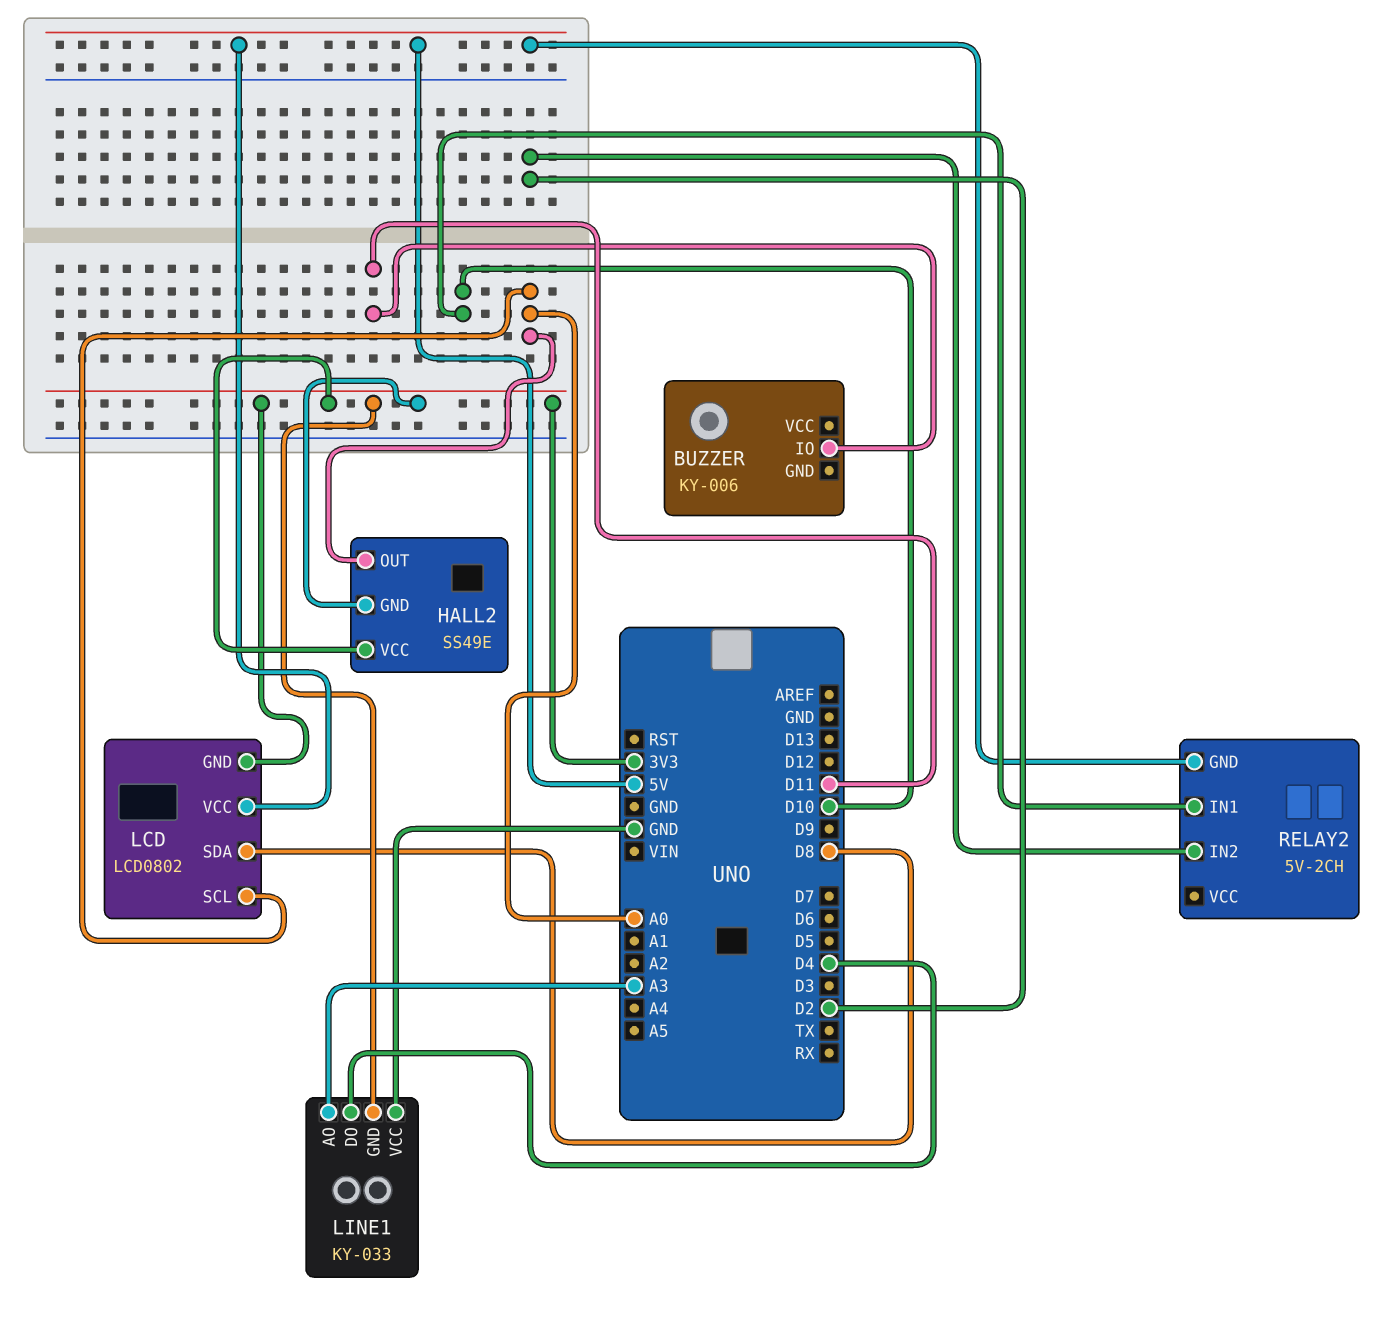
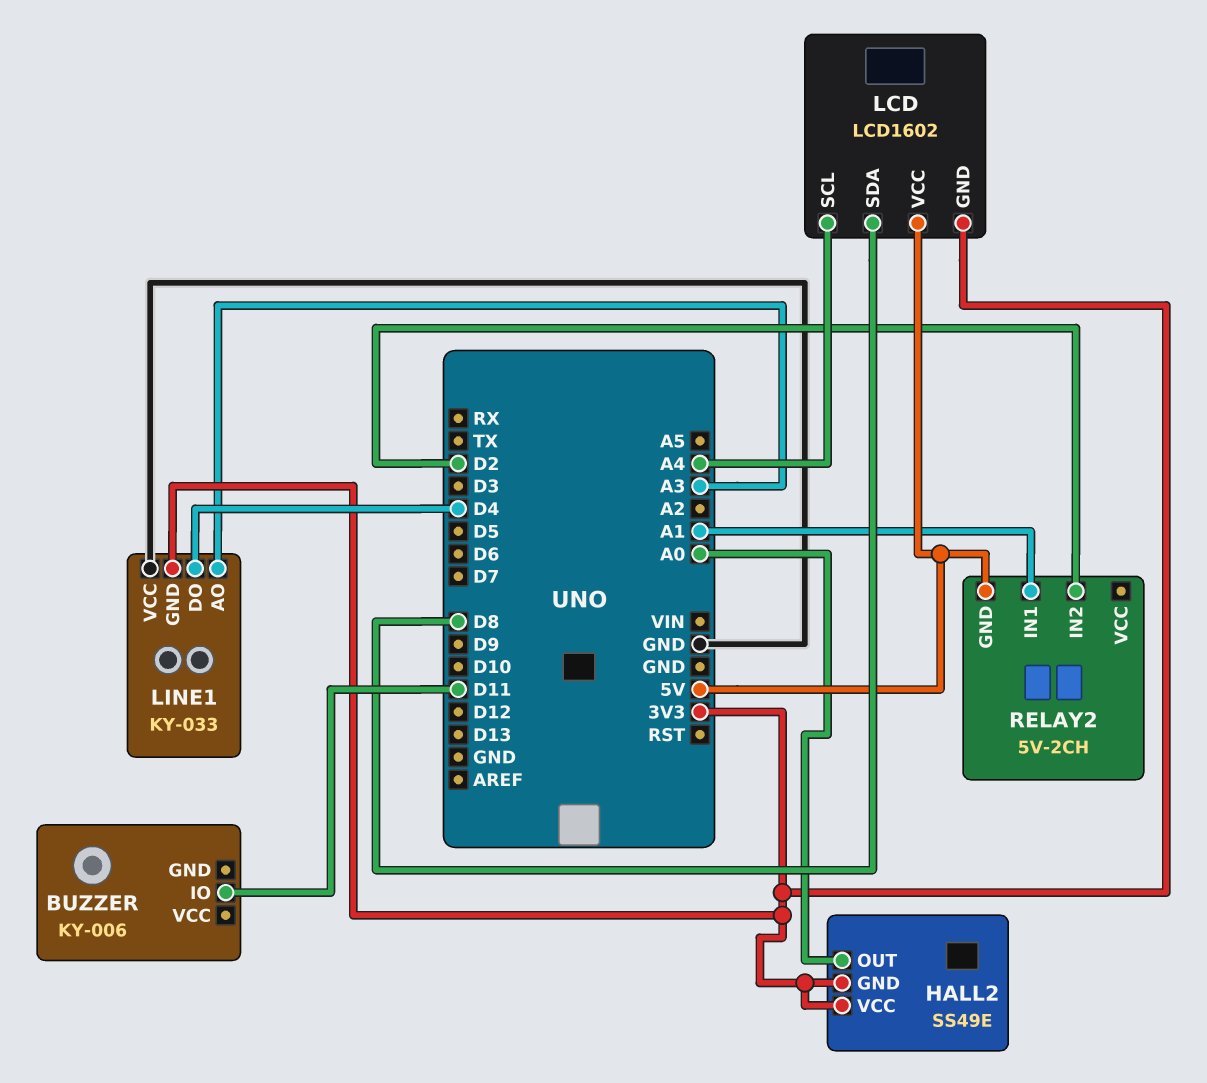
LCD: LCD0802 -> LCD1602
LCD pin SCL: A0 -> A4
RELAY2 pin IN1: D10 -> A1

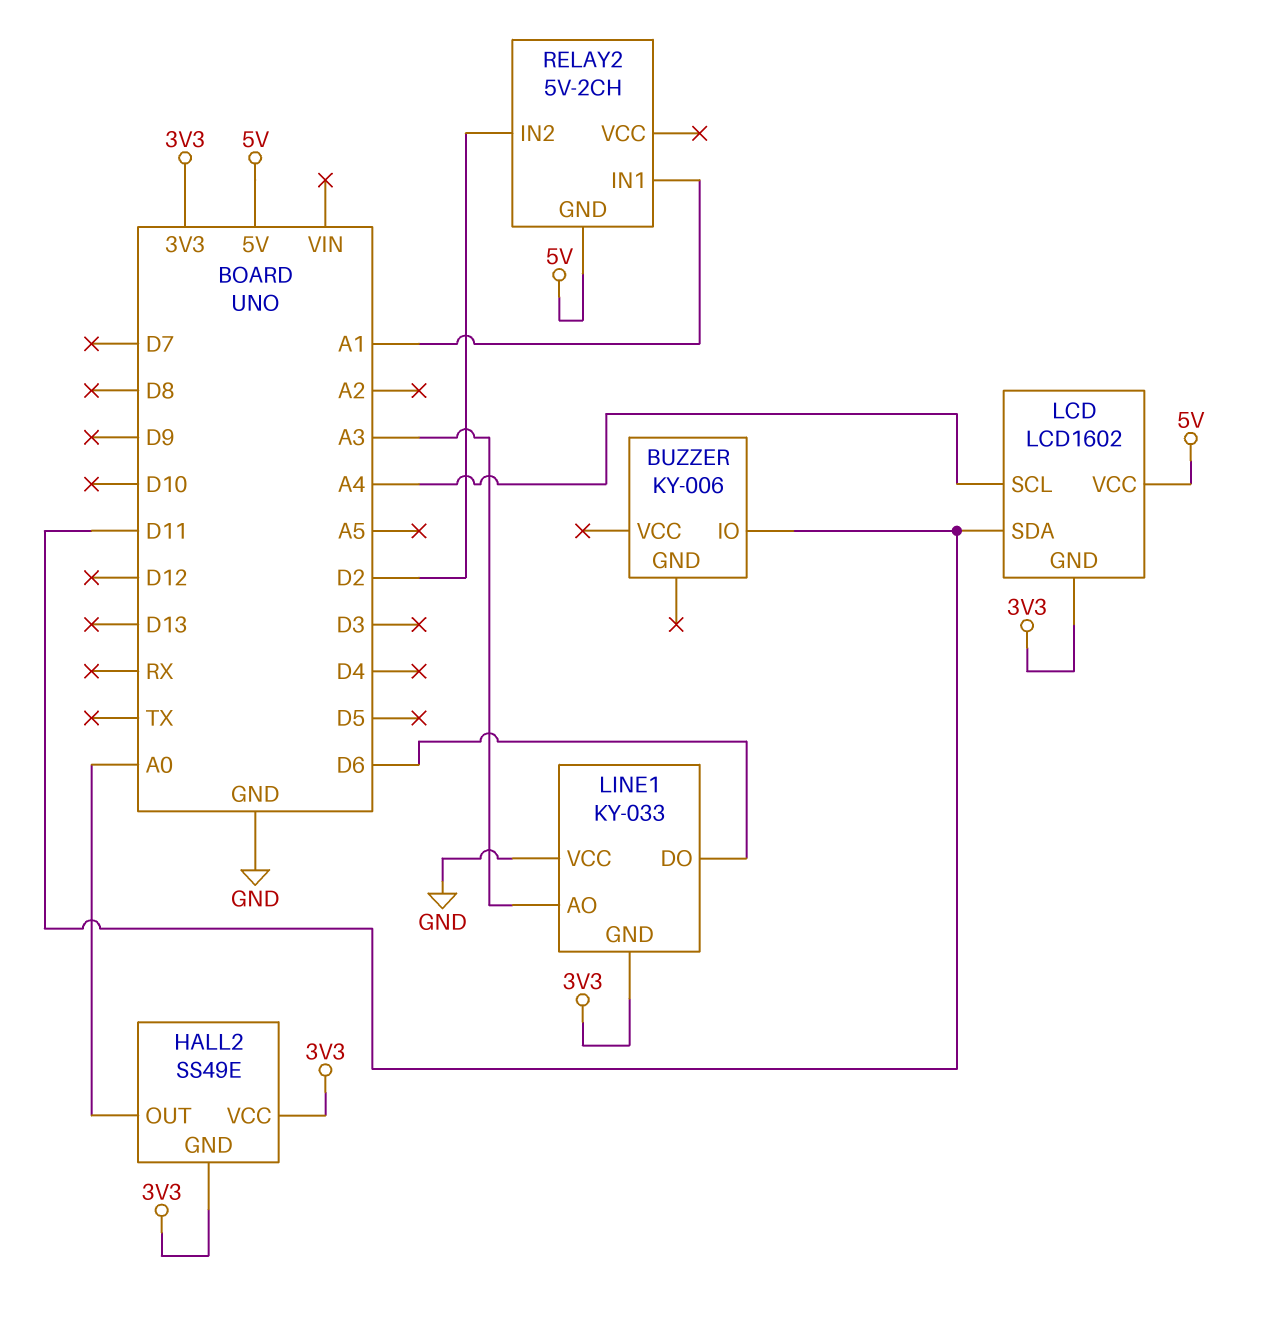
LCD pin SDA: D8 -> D11
LINE1 pin DO: D4 -> D6

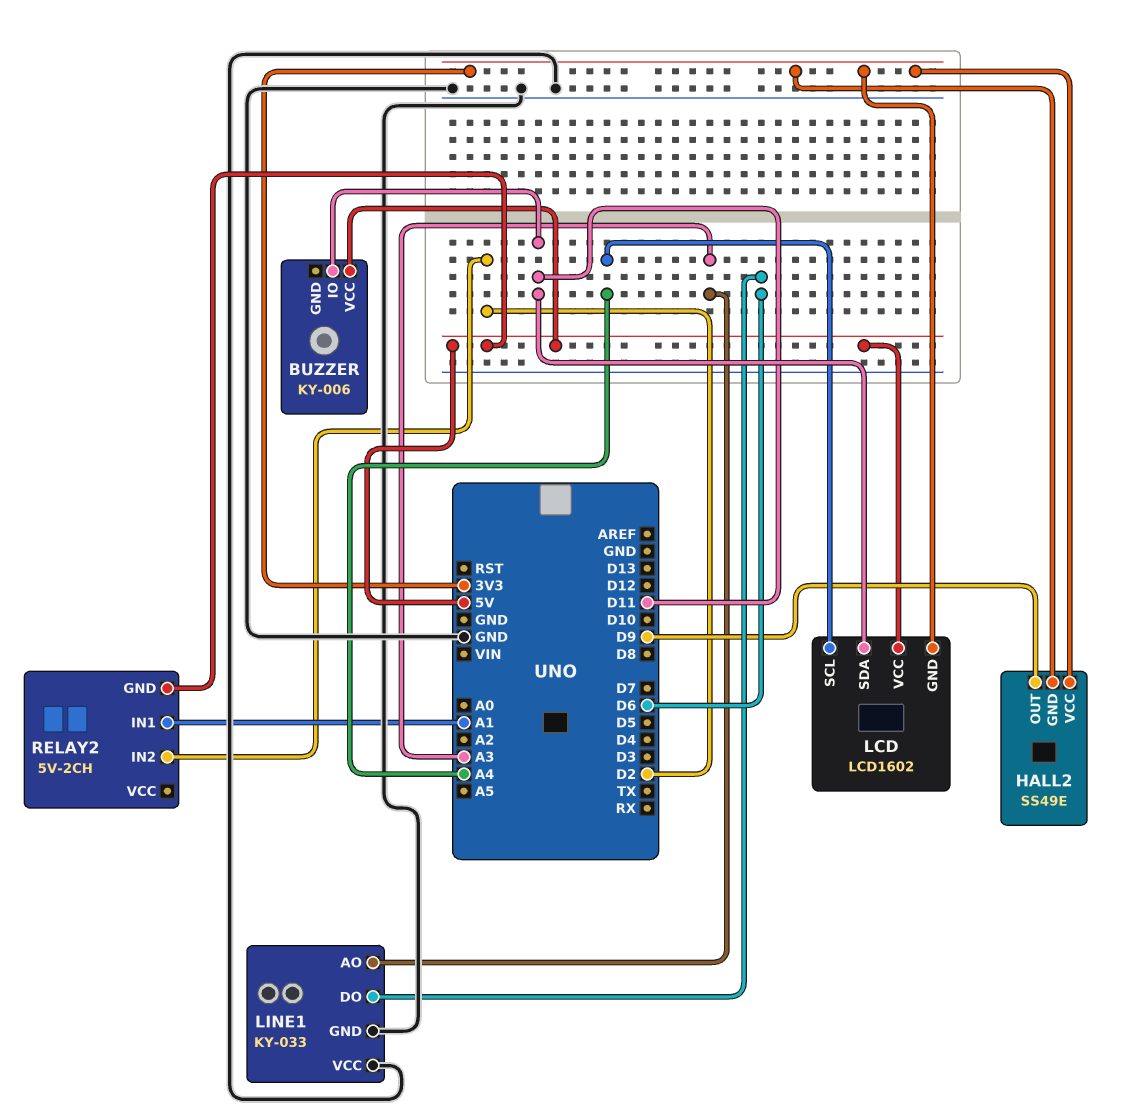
BUZZER pin VCC: none -> 5V
HALL2 pin OUT: A0 -> D9
LINE1 pin GND: 3V3 -> GND

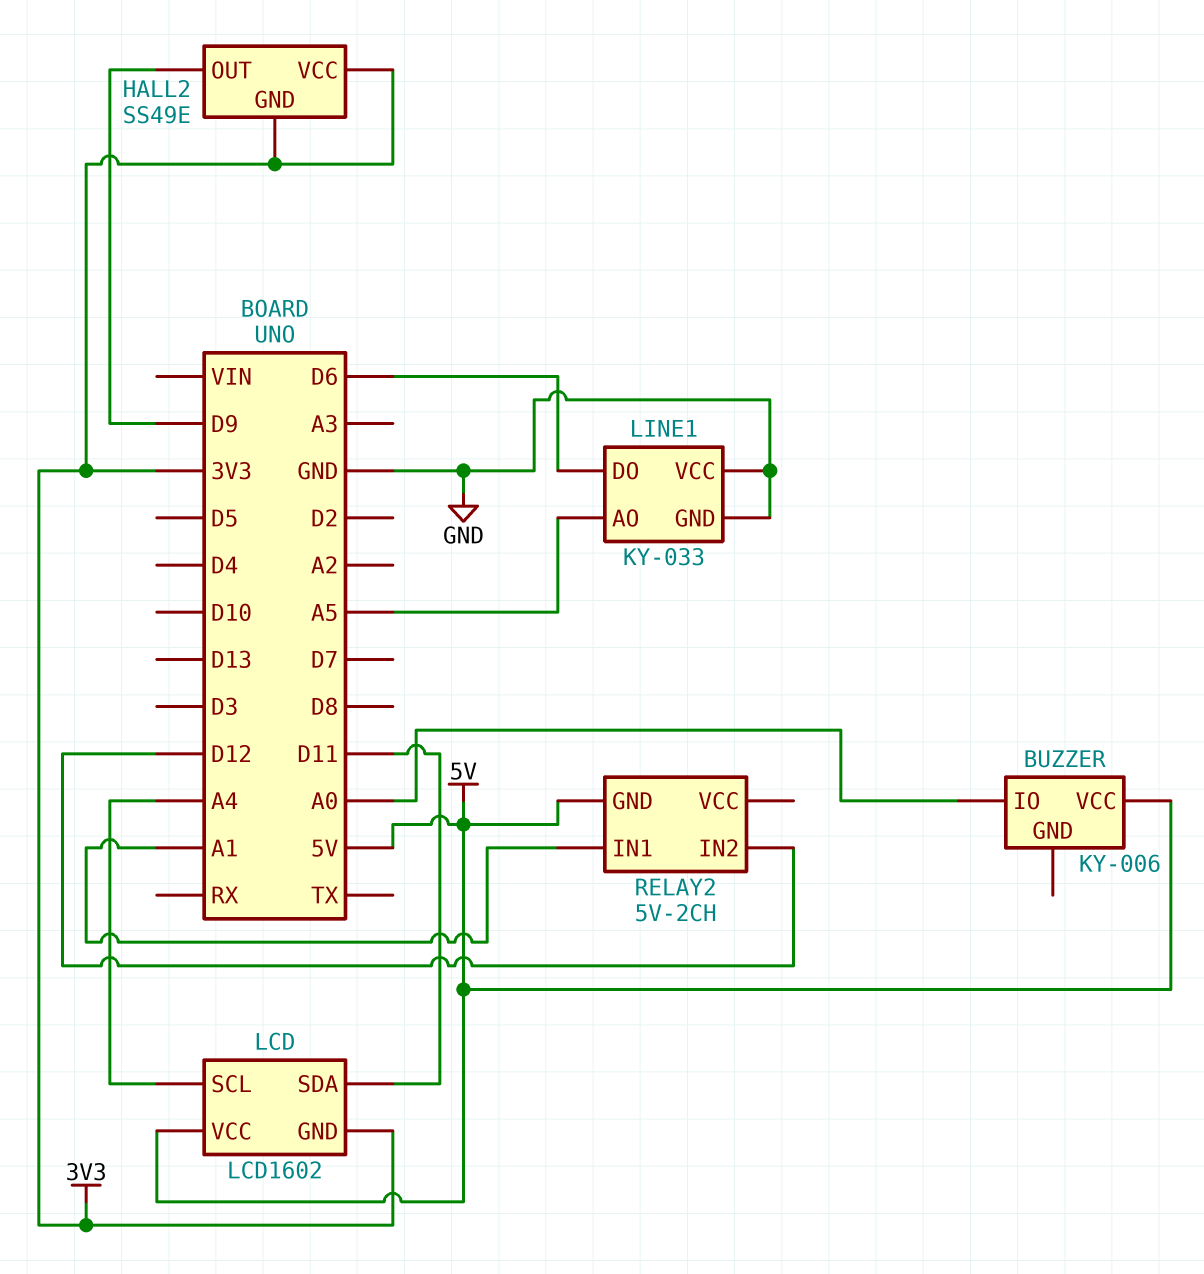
BUZZER pin IO: D11 -> A0
LINE1 pin AO: A3 -> A5
RELAY2 pin IN2: D2 -> D12

